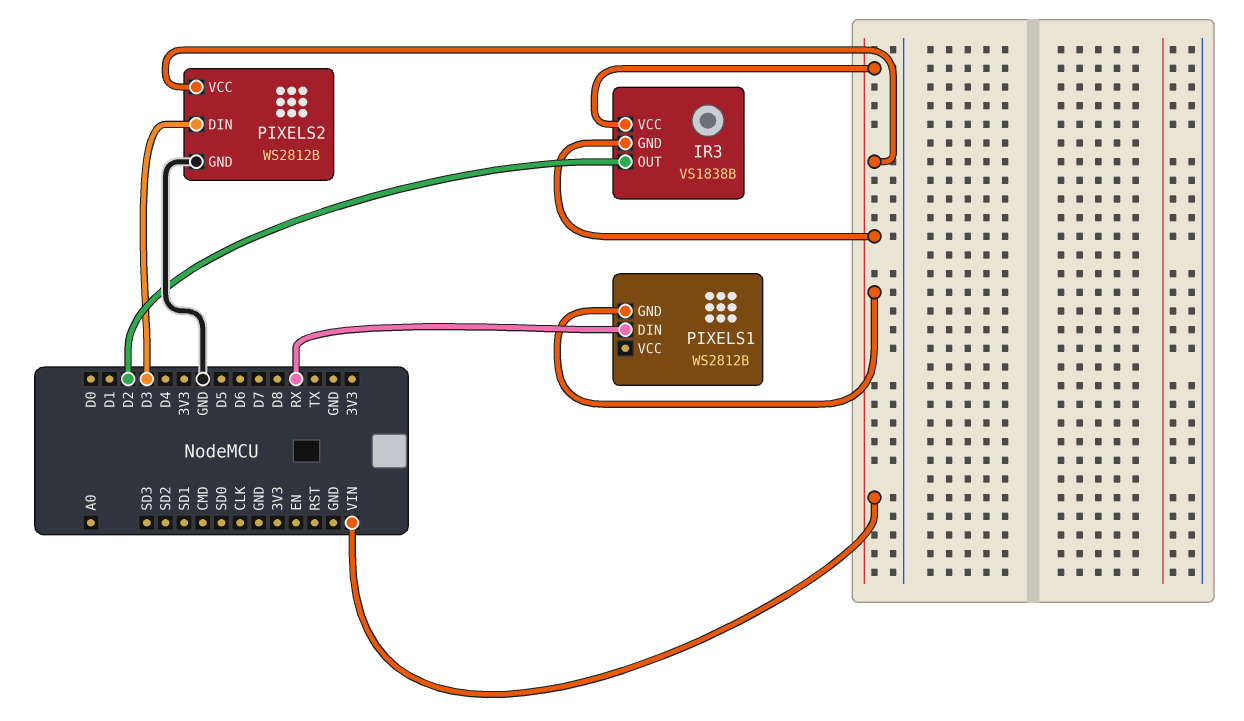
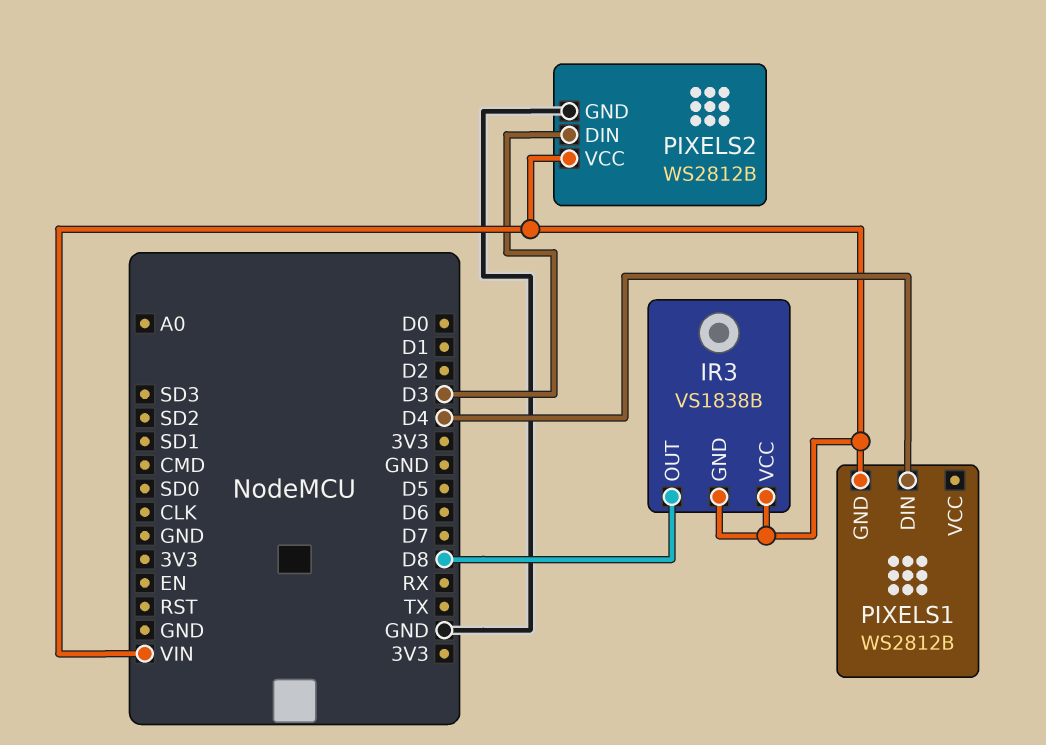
IR3 pin OUT: D2 -> D8
PIXELS1 pin DIN: RX -> D4

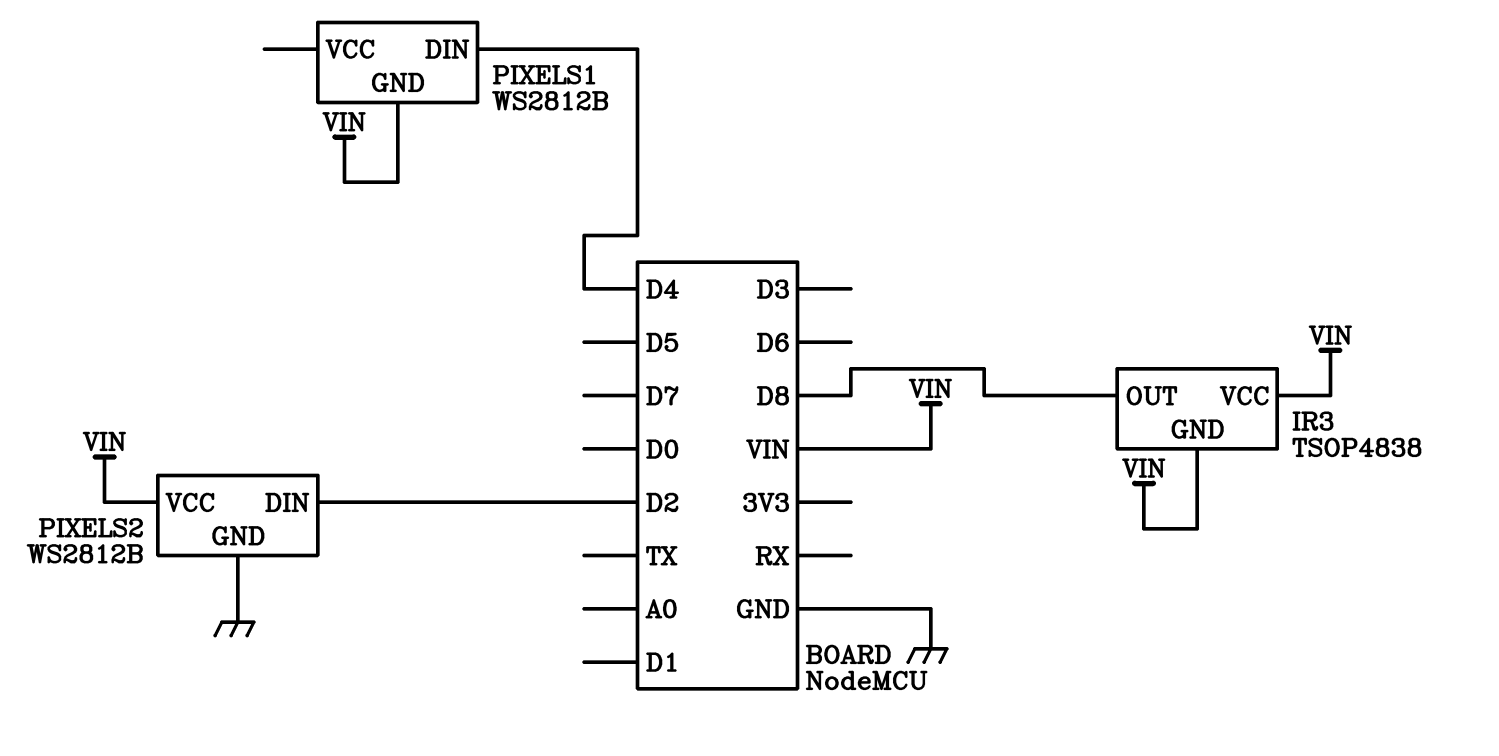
IR3: VS1838B -> TSOP4838
PIXELS2 pin DIN: D3 -> D2

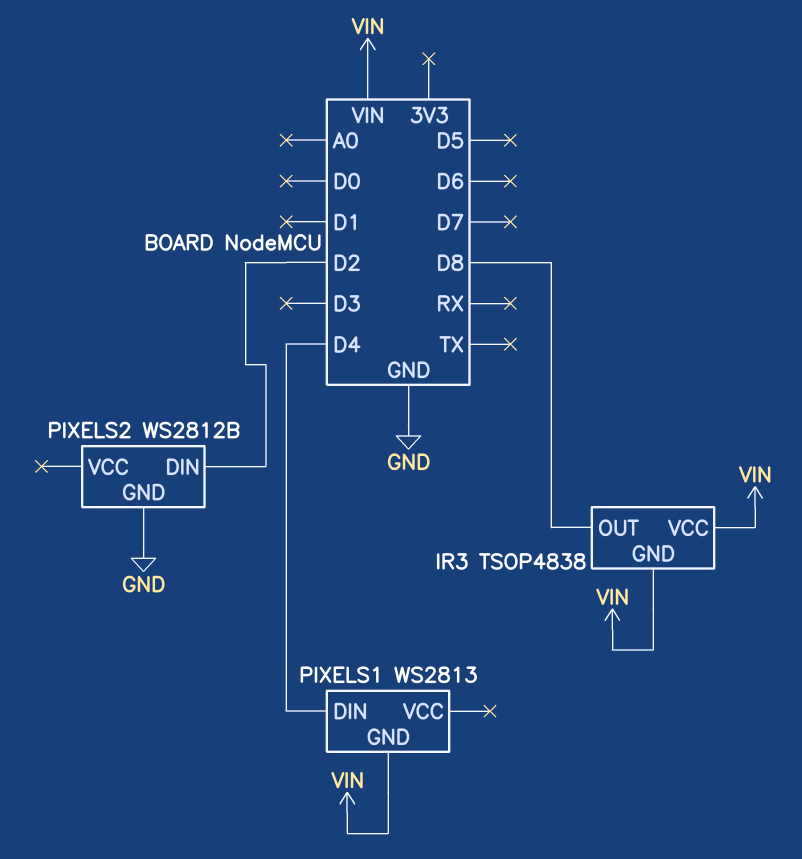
PIXELS1: WS2812B -> WS2813
PIXELS2 pin VCC: VIN -> none

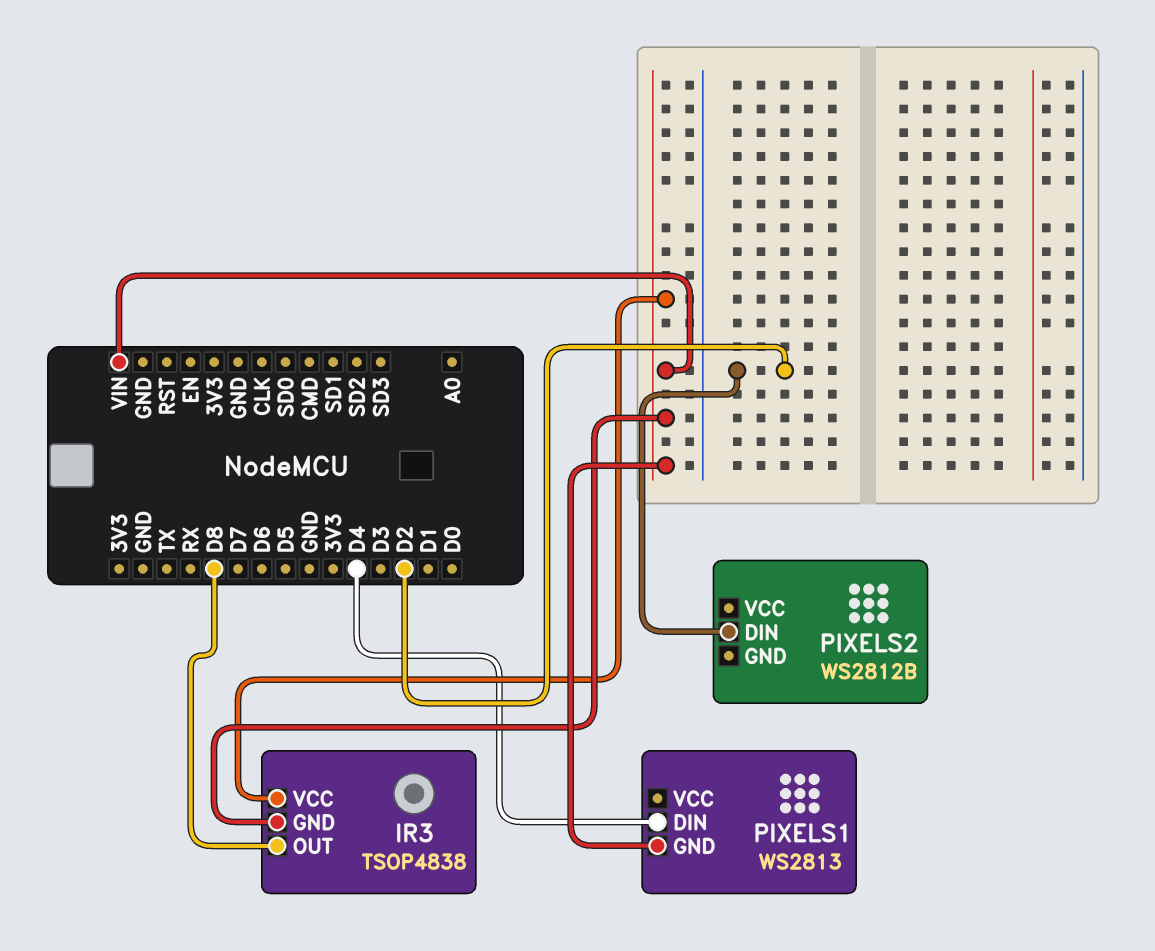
PIXELS2 pin GND: GND -> none

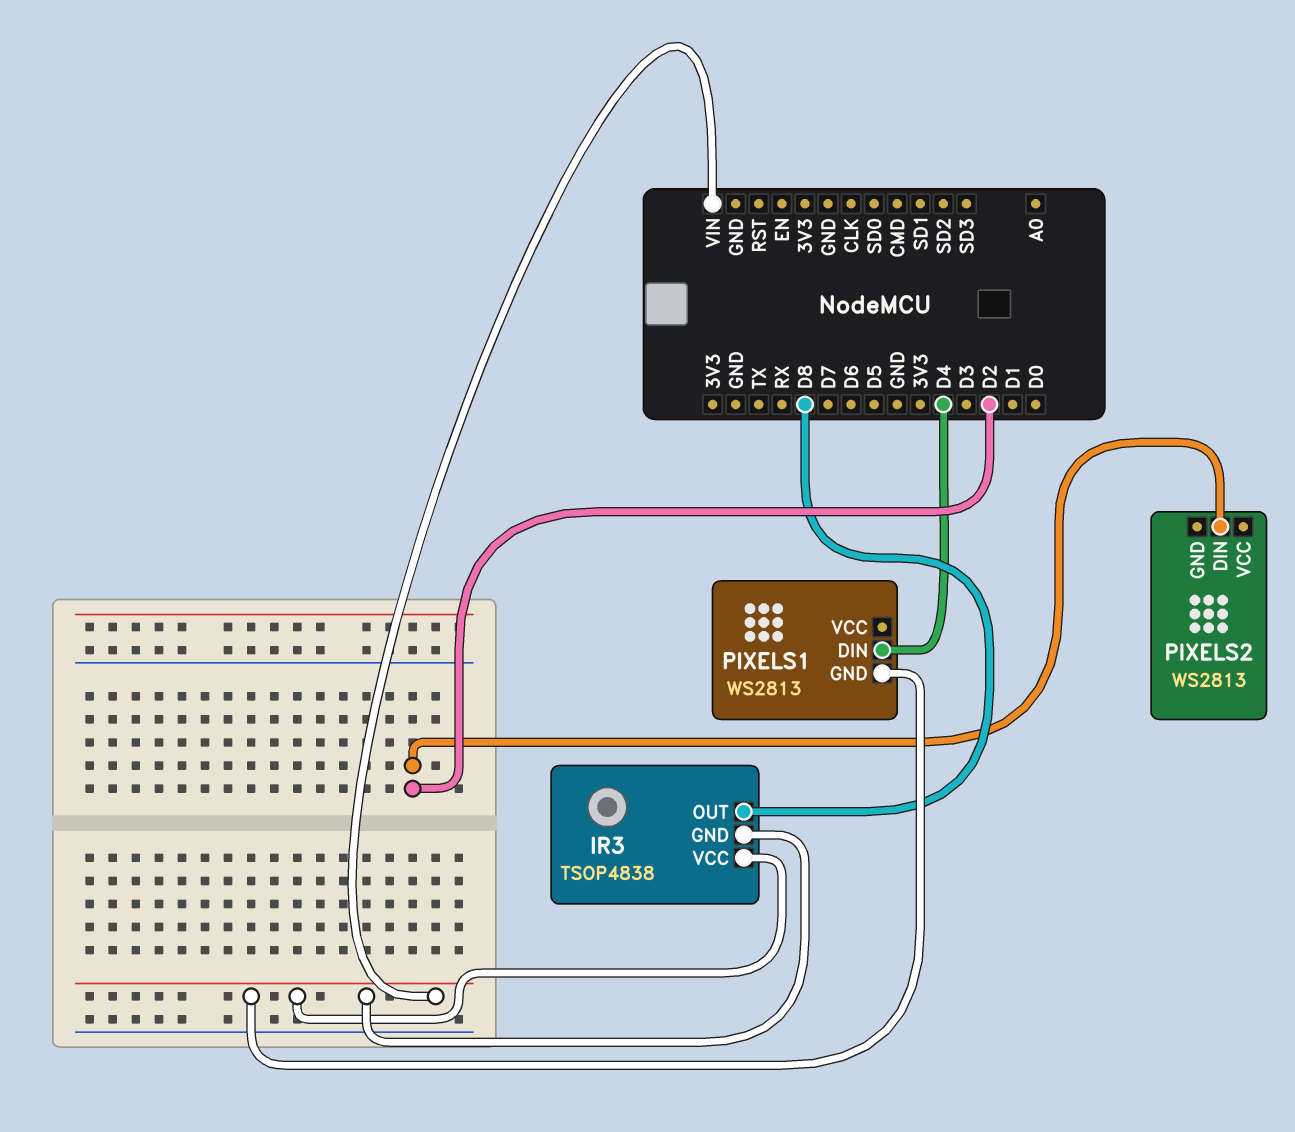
PIXELS2: WS2812B -> WS2813

